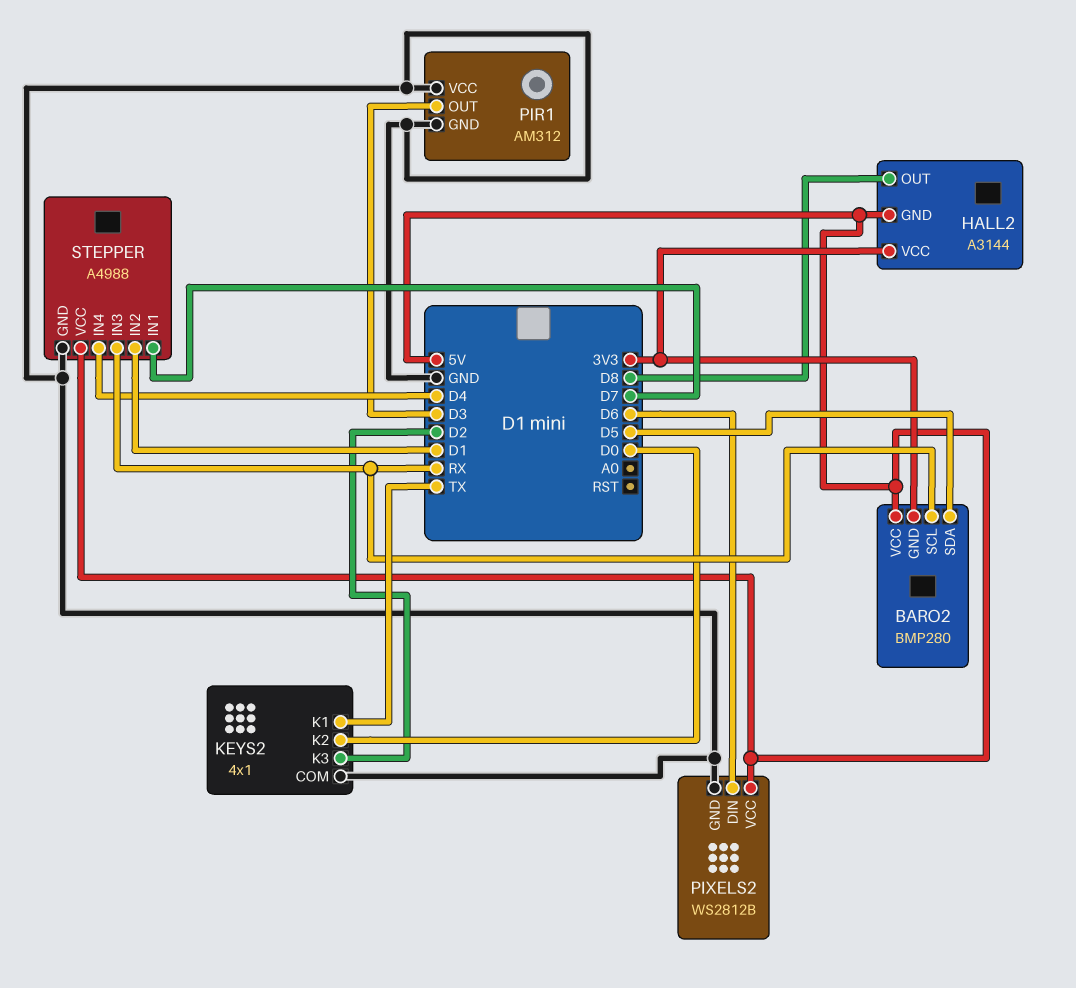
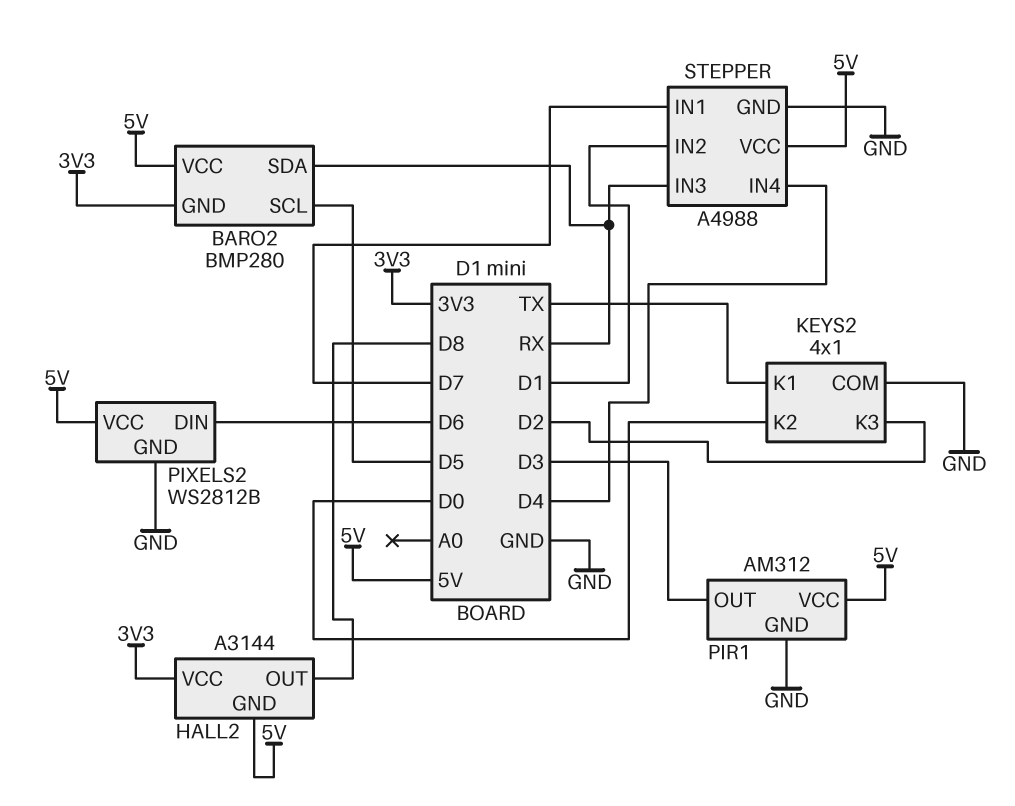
BARO2 pin SCL: RX -> D5
BARO2 pin SDA: D5 -> RX
PIR1 pin VCC: GND -> 5V

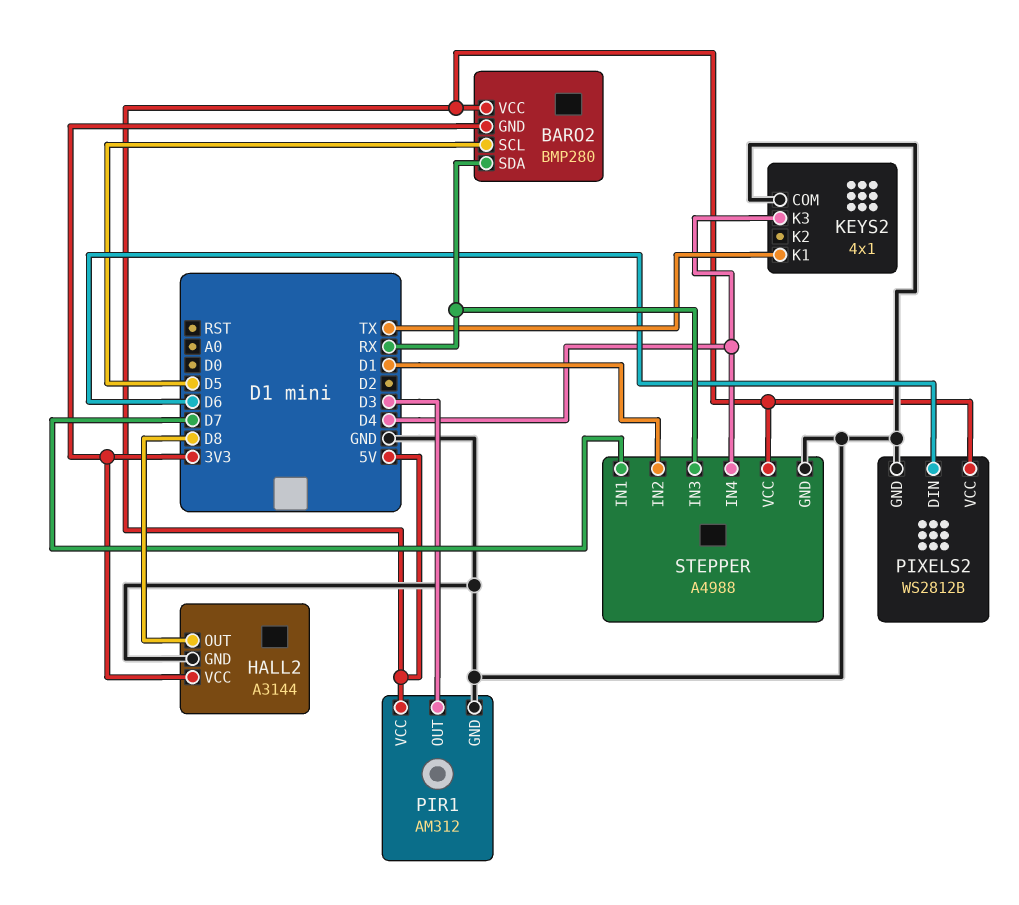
HALL2 pin GND: 5V -> GND
KEYS2 pin K2: D0 -> none
KEYS2 pin K3: D2 -> D4

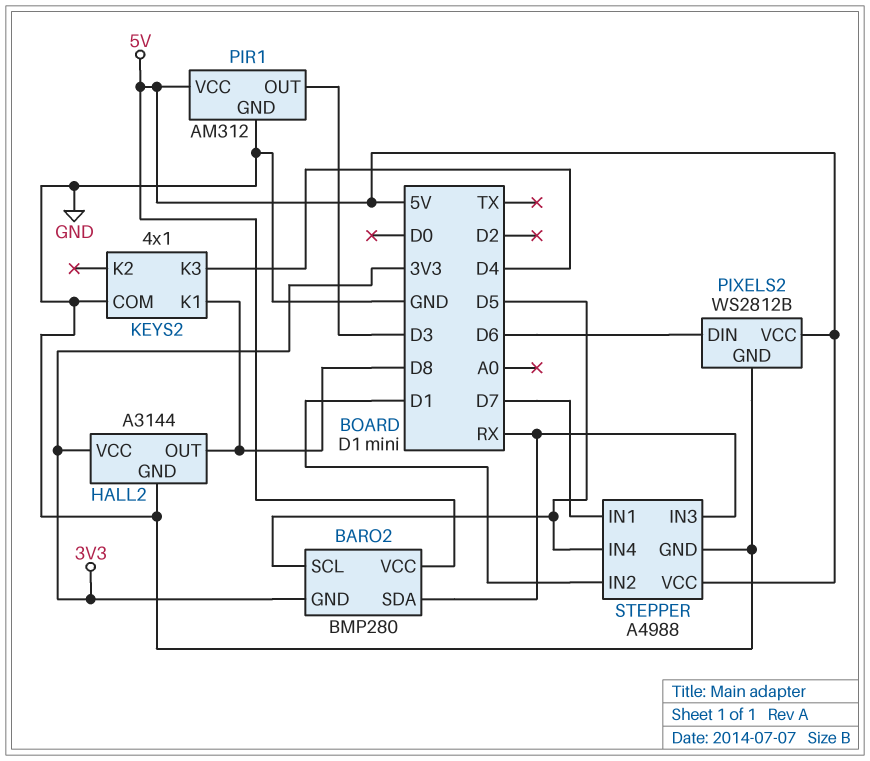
KEYS2 pin K1: TX -> D8
STEPPER pin IN4: D4 -> D5

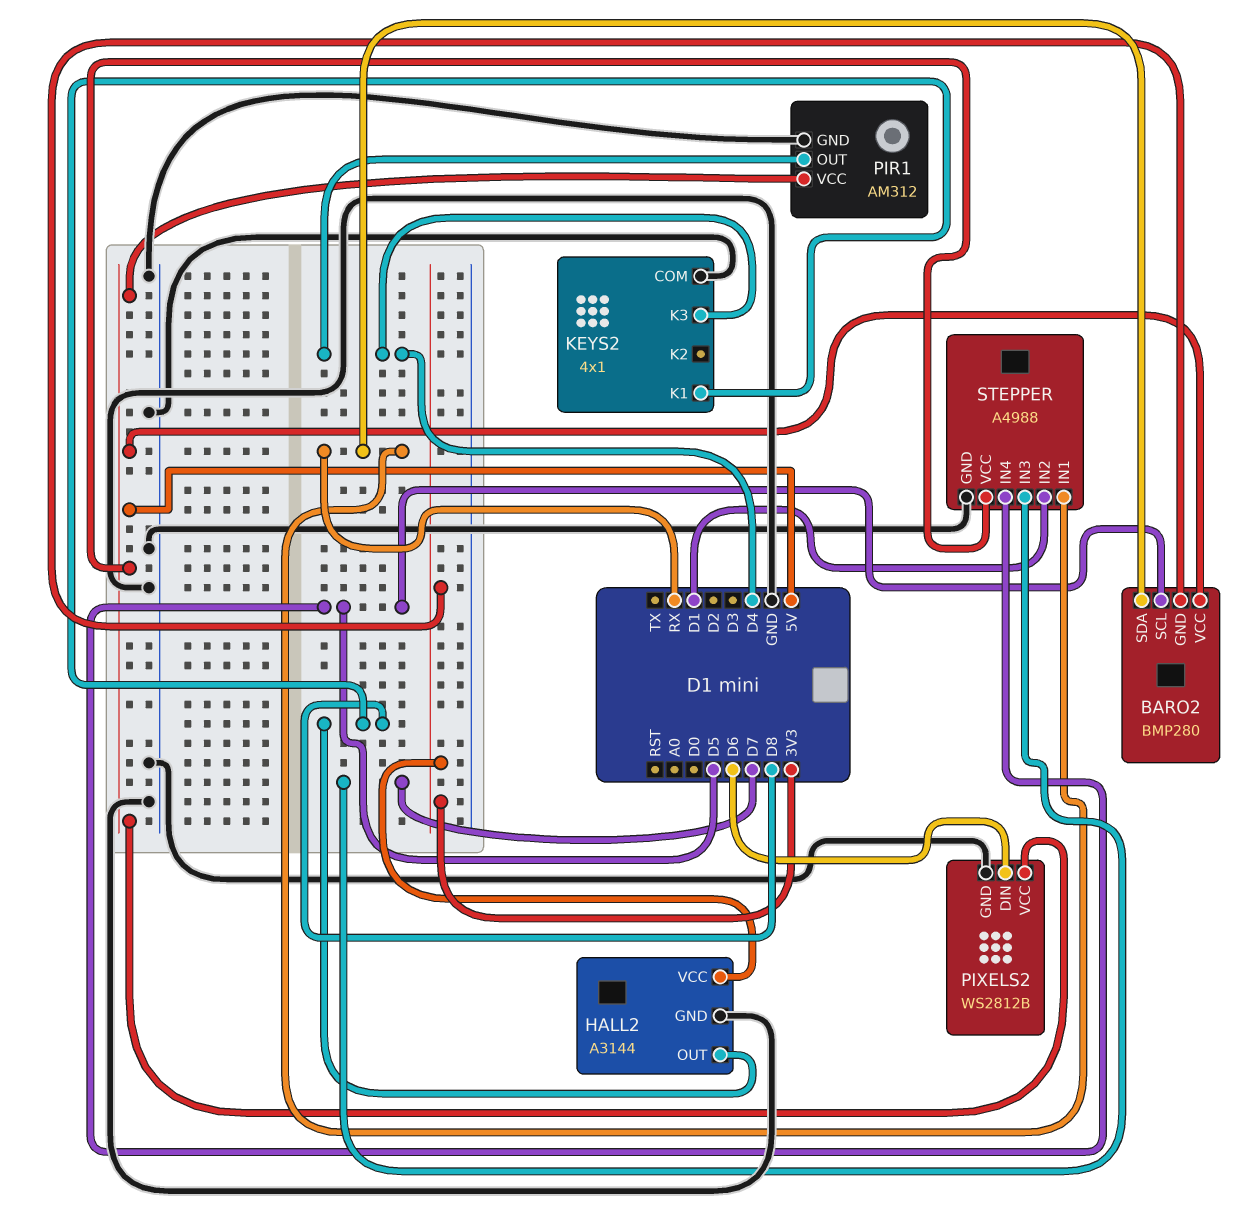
PIR1 pin OUT: D3 -> D4
STEPPER pin IN1: D7 -> RX
STEPPER pin IN3: RX -> D7

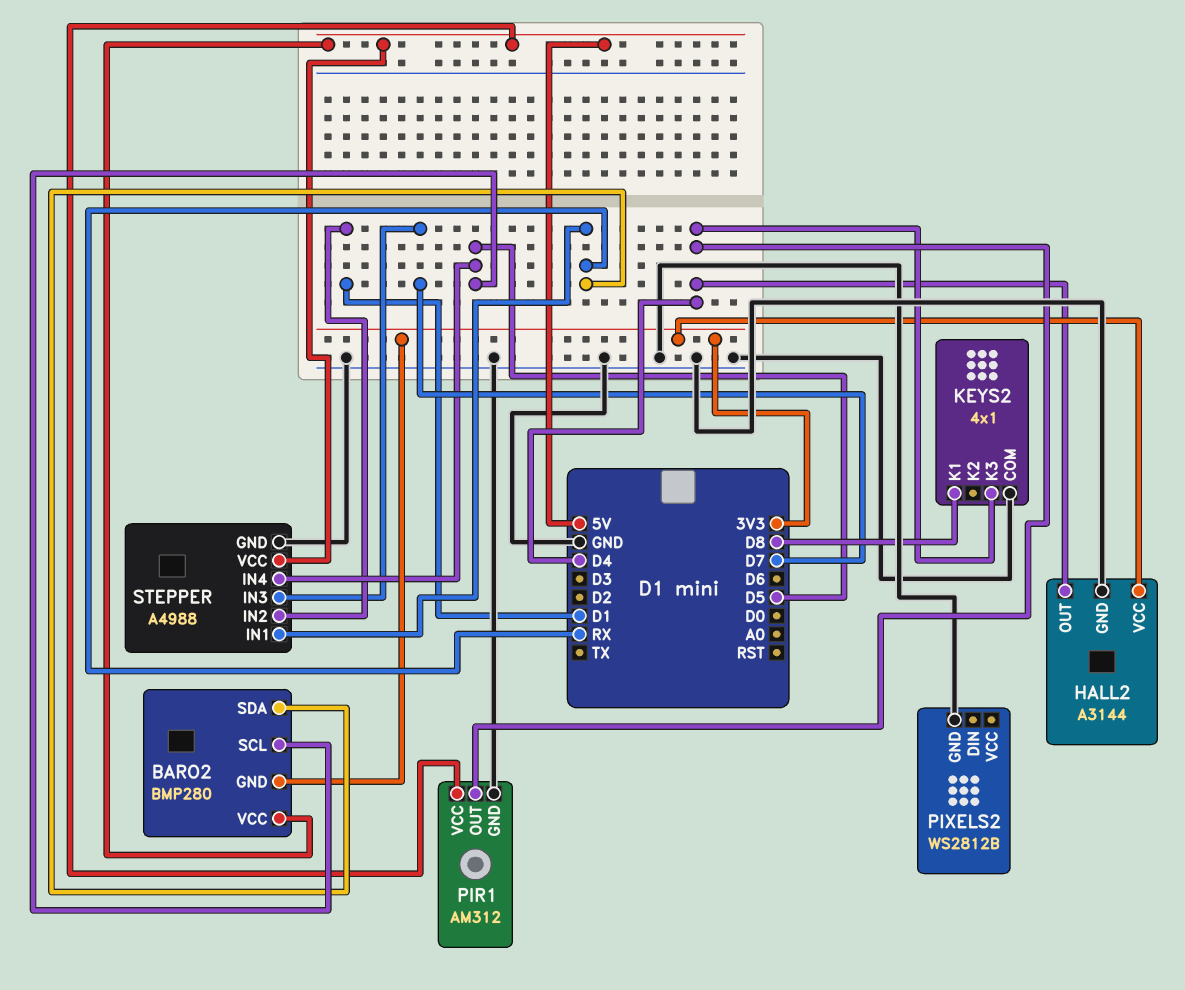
HALL2 pin OUT: D8 -> D4
PIXELS2 pin DIN: D6 -> none
PIXELS2 pin VCC: 5V -> none

